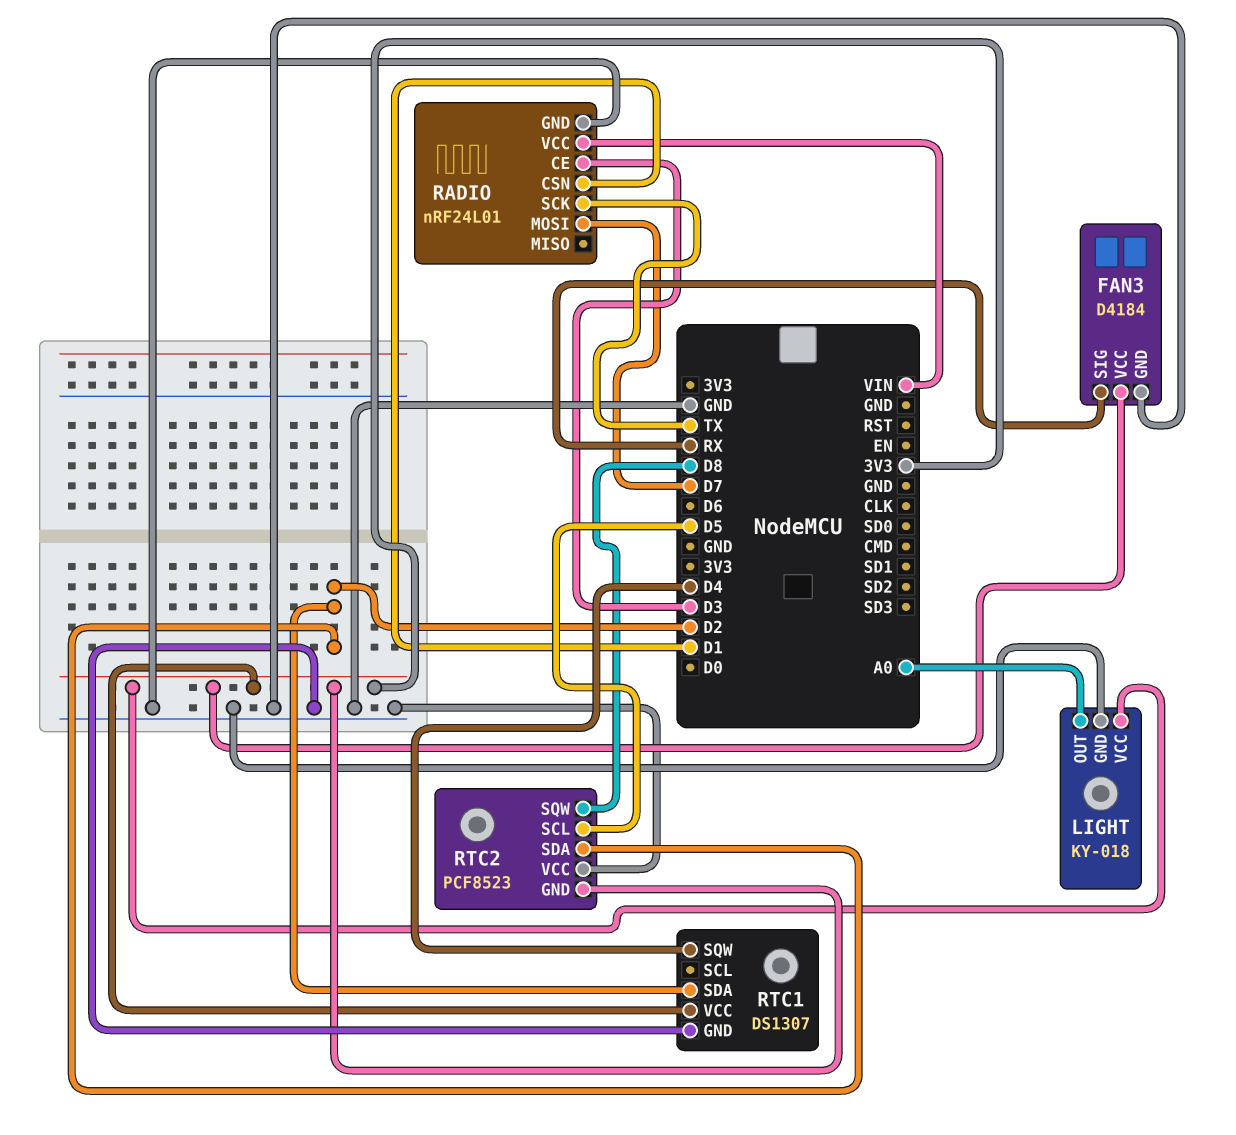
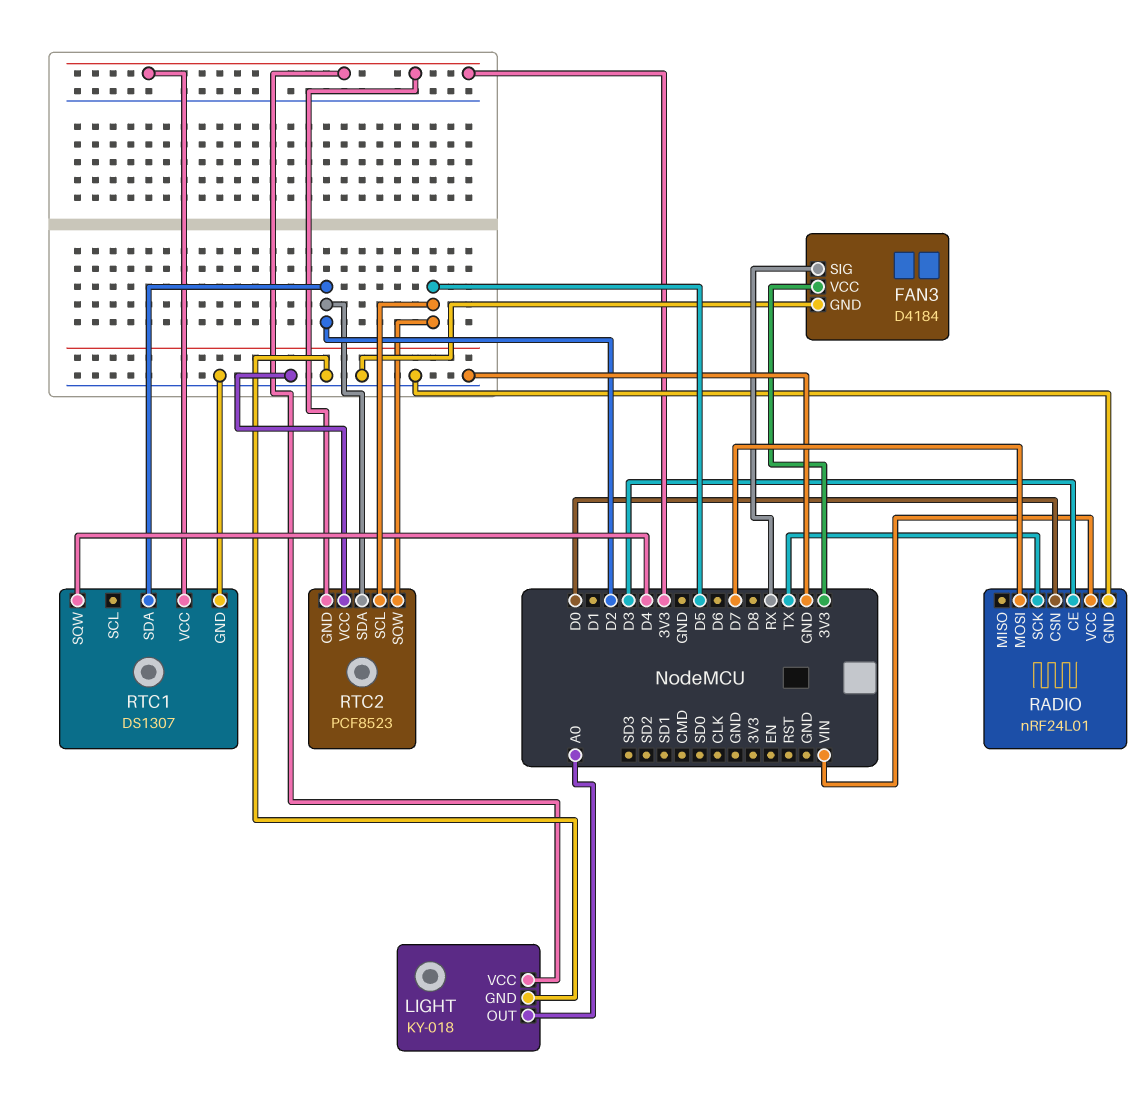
RADIO pin CSN: D1 -> D0
RTC2 pin SQW: D8 -> D5

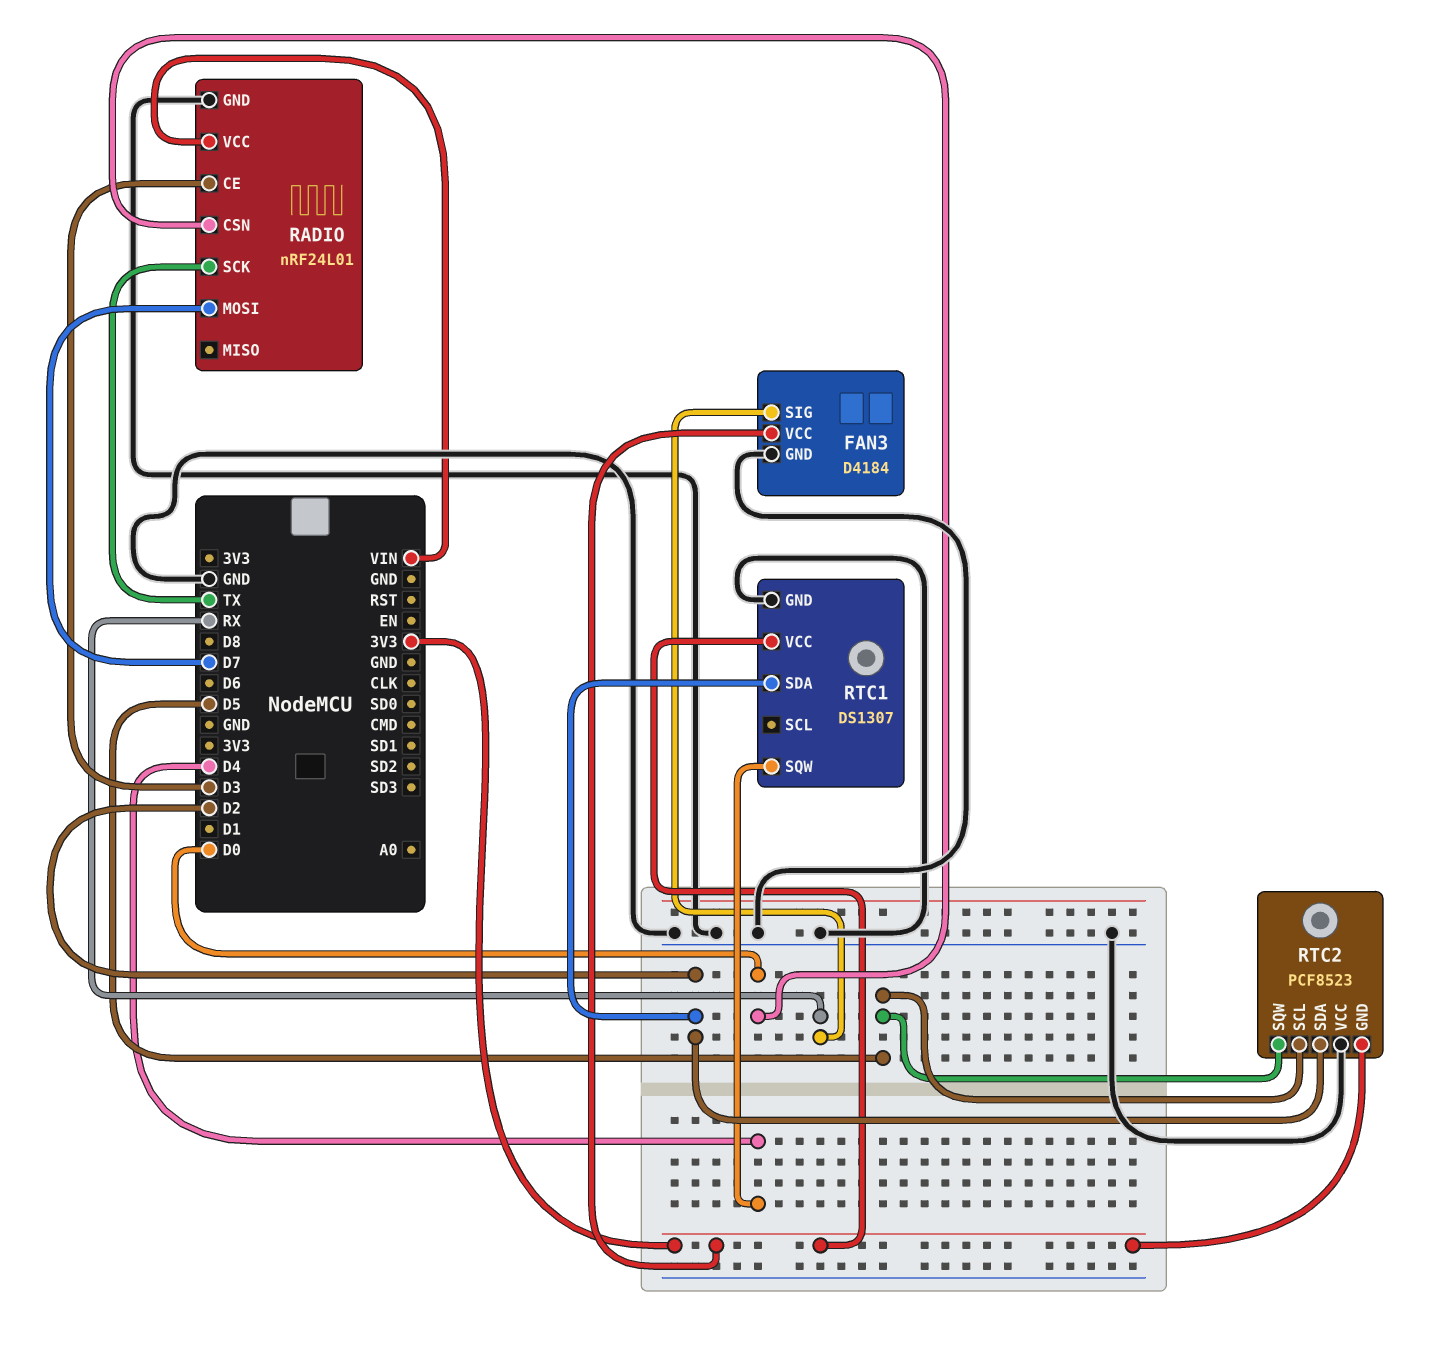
LIGHT: KY-018 -> none
LIGHT pin GND: GND -> none
LIGHT pin OUT: A0 -> none
LIGHT pin VCC: 3V3 -> none

